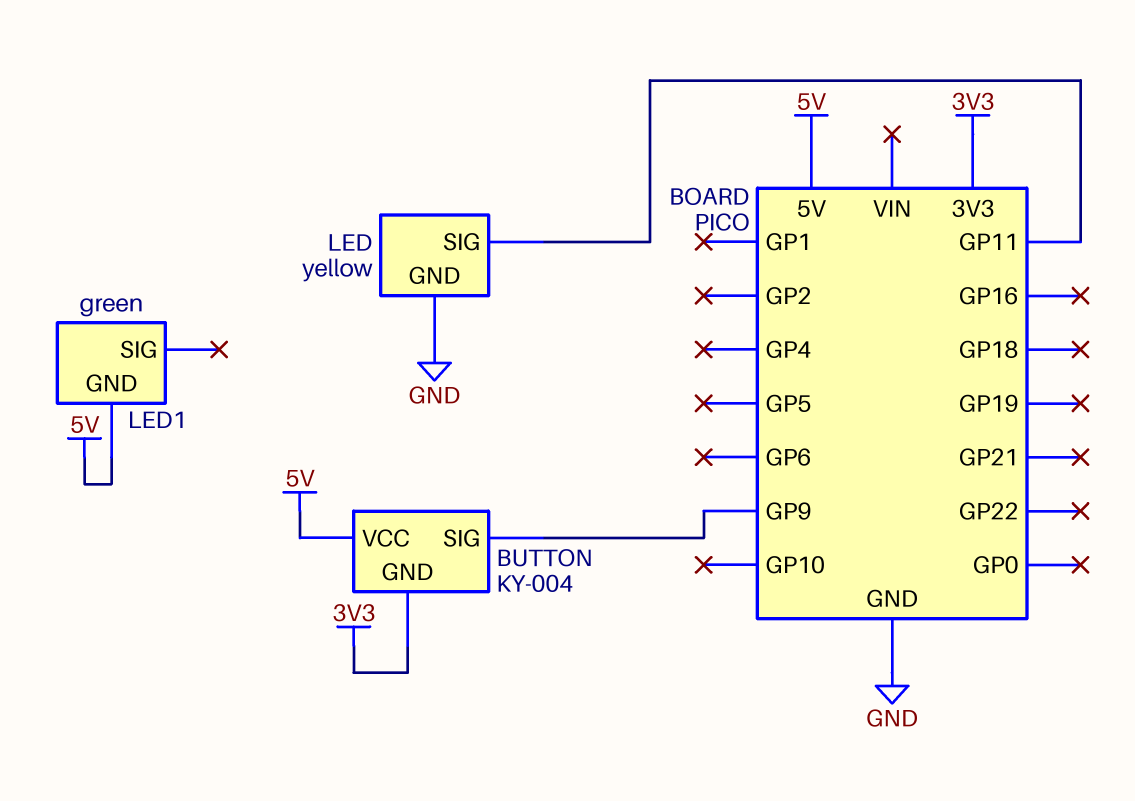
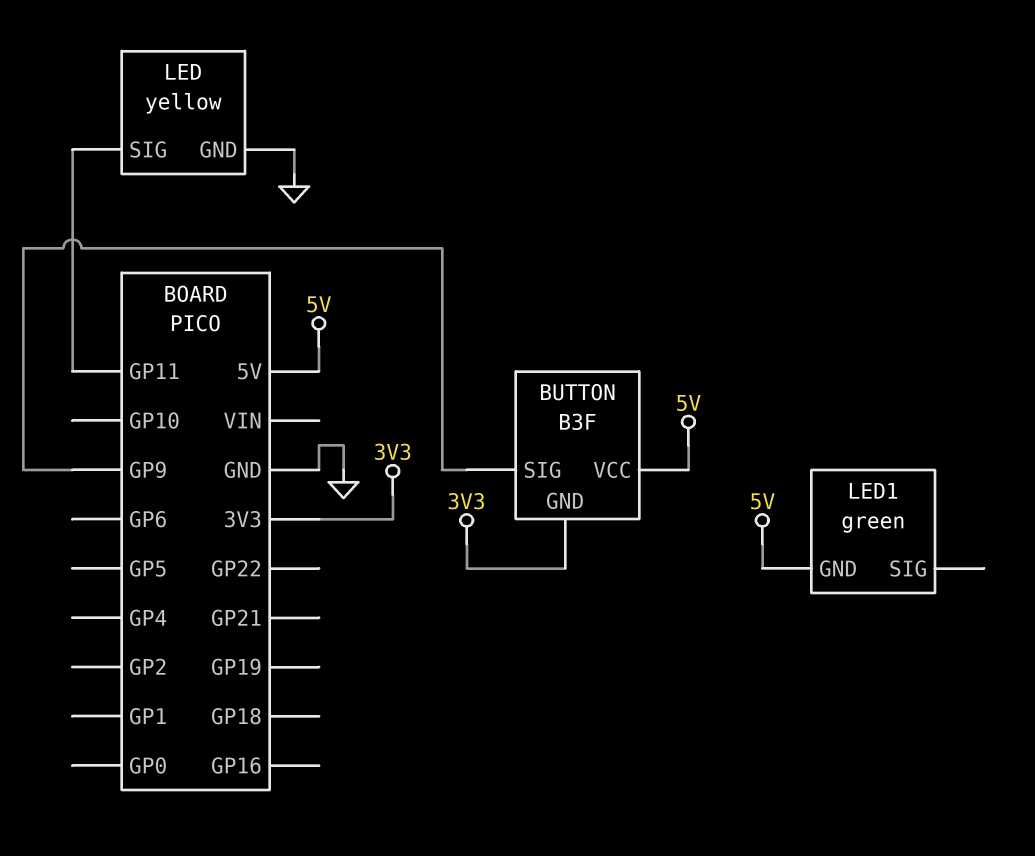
BUTTON: KY-004 -> B3F

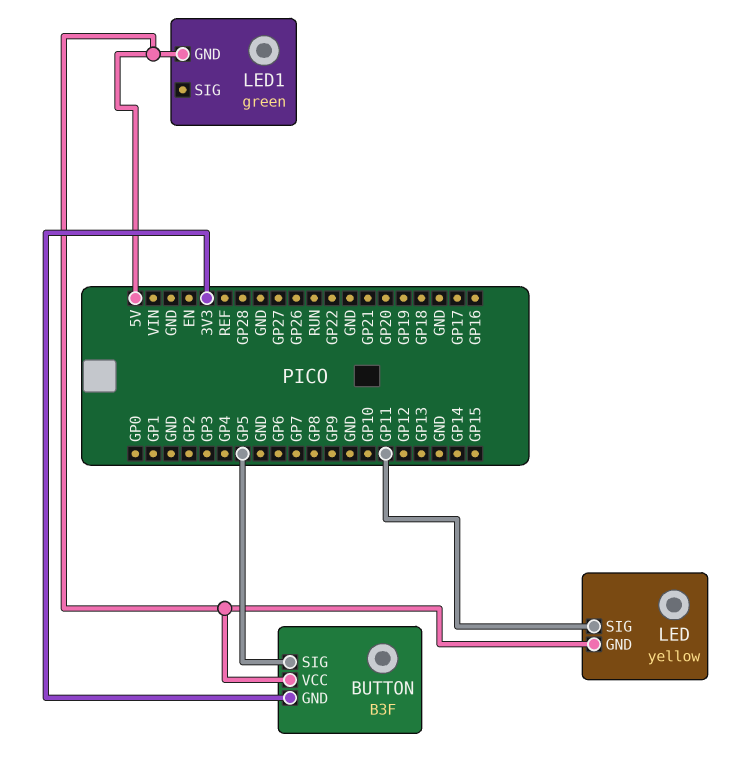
BUTTON pin SIG: GP9 -> GP5
LED pin GND: GND -> 5V

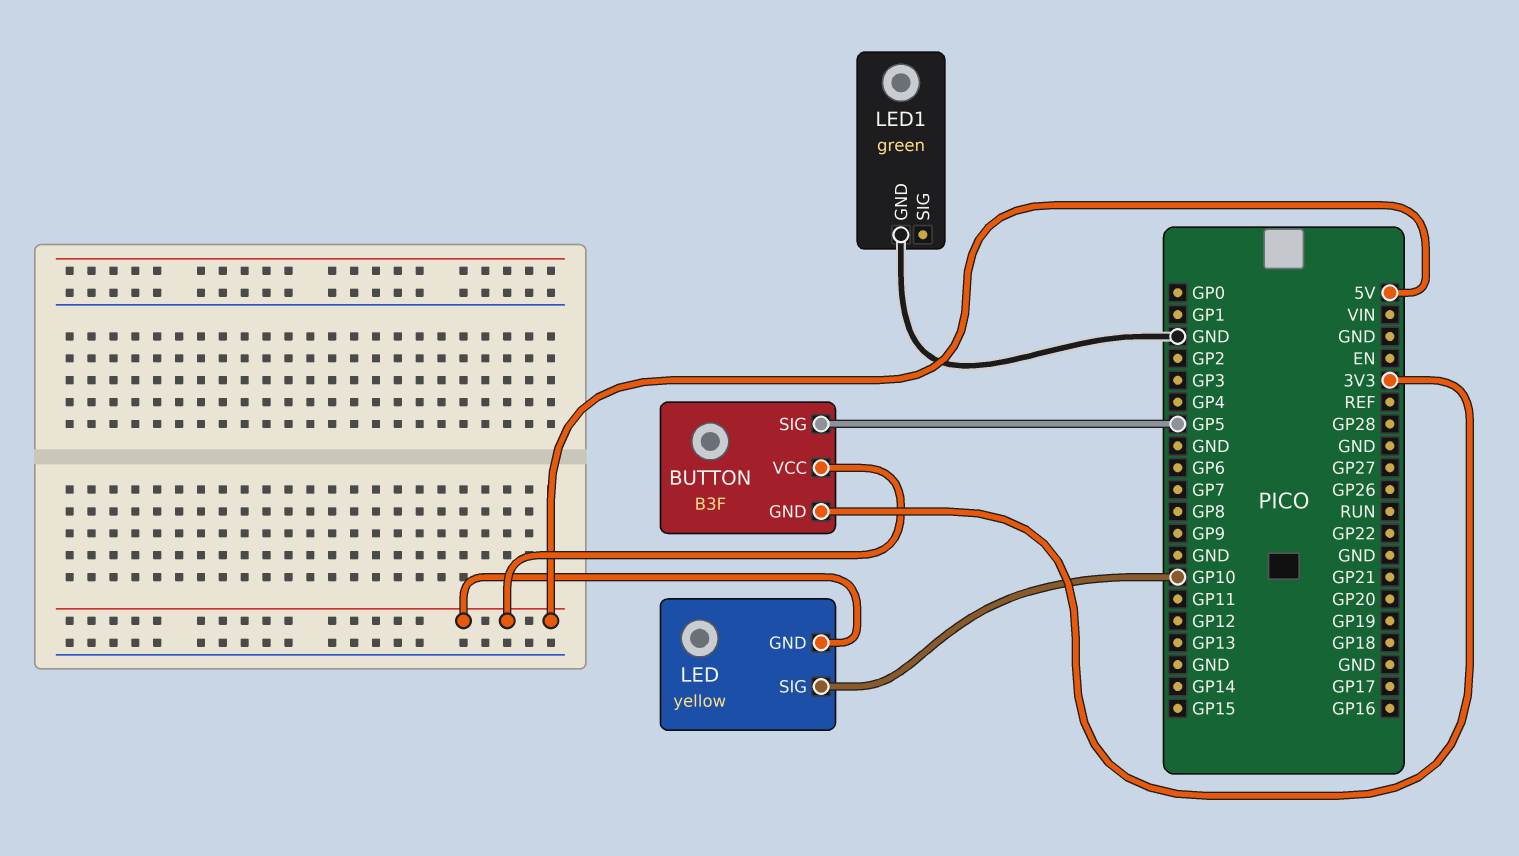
LED pin SIG: GP11 -> GP10
LED1 pin GND: 5V -> GND

